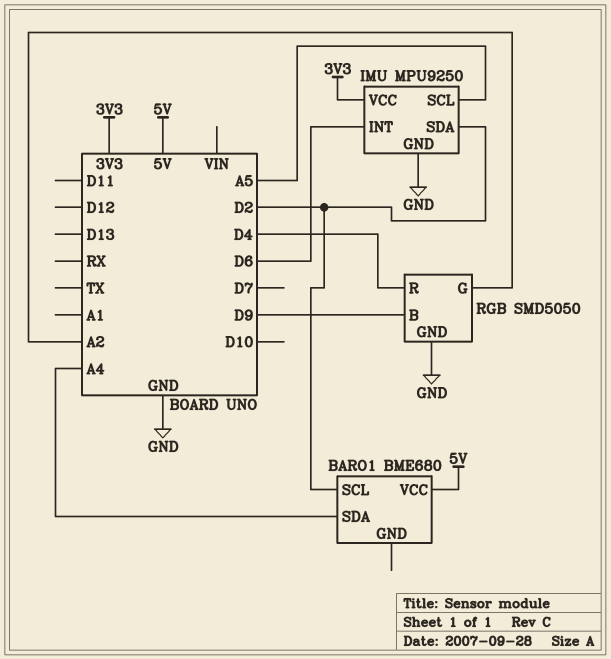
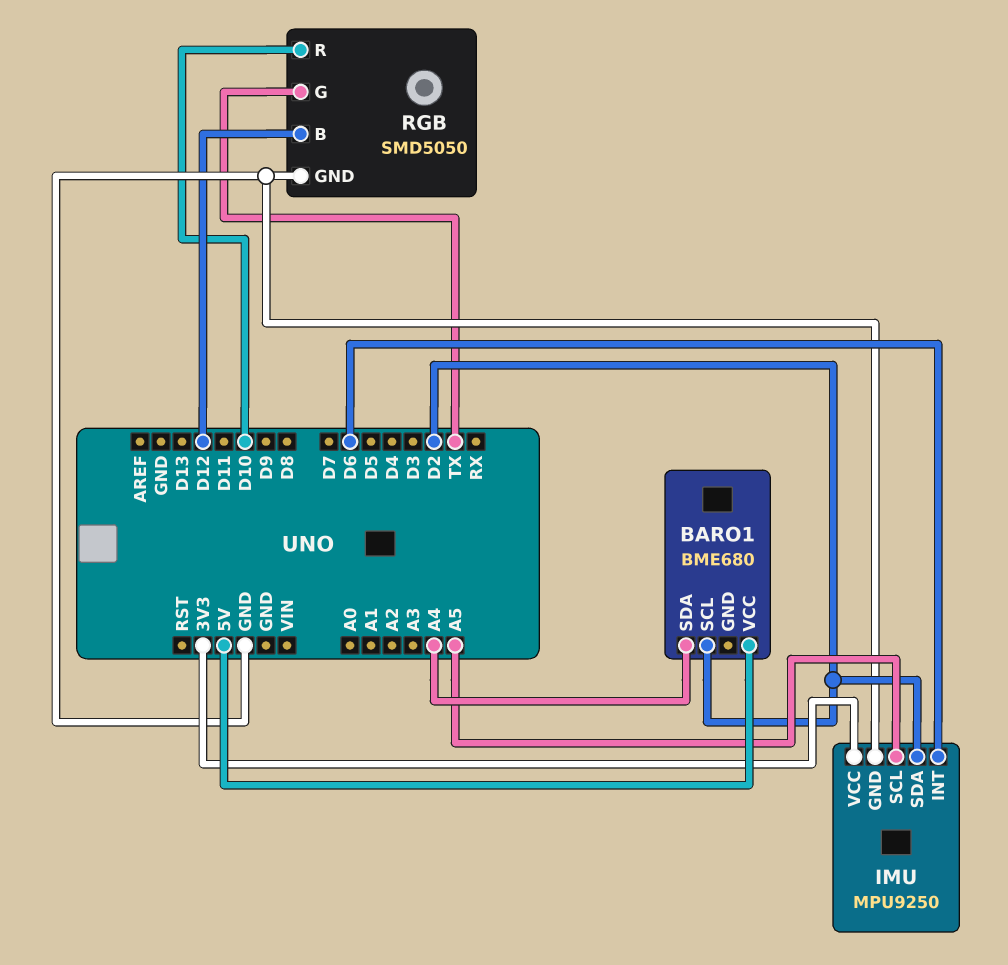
RGB pin B: D9 -> D12
RGB pin G: A2 -> TX
RGB pin R: D4 -> D10

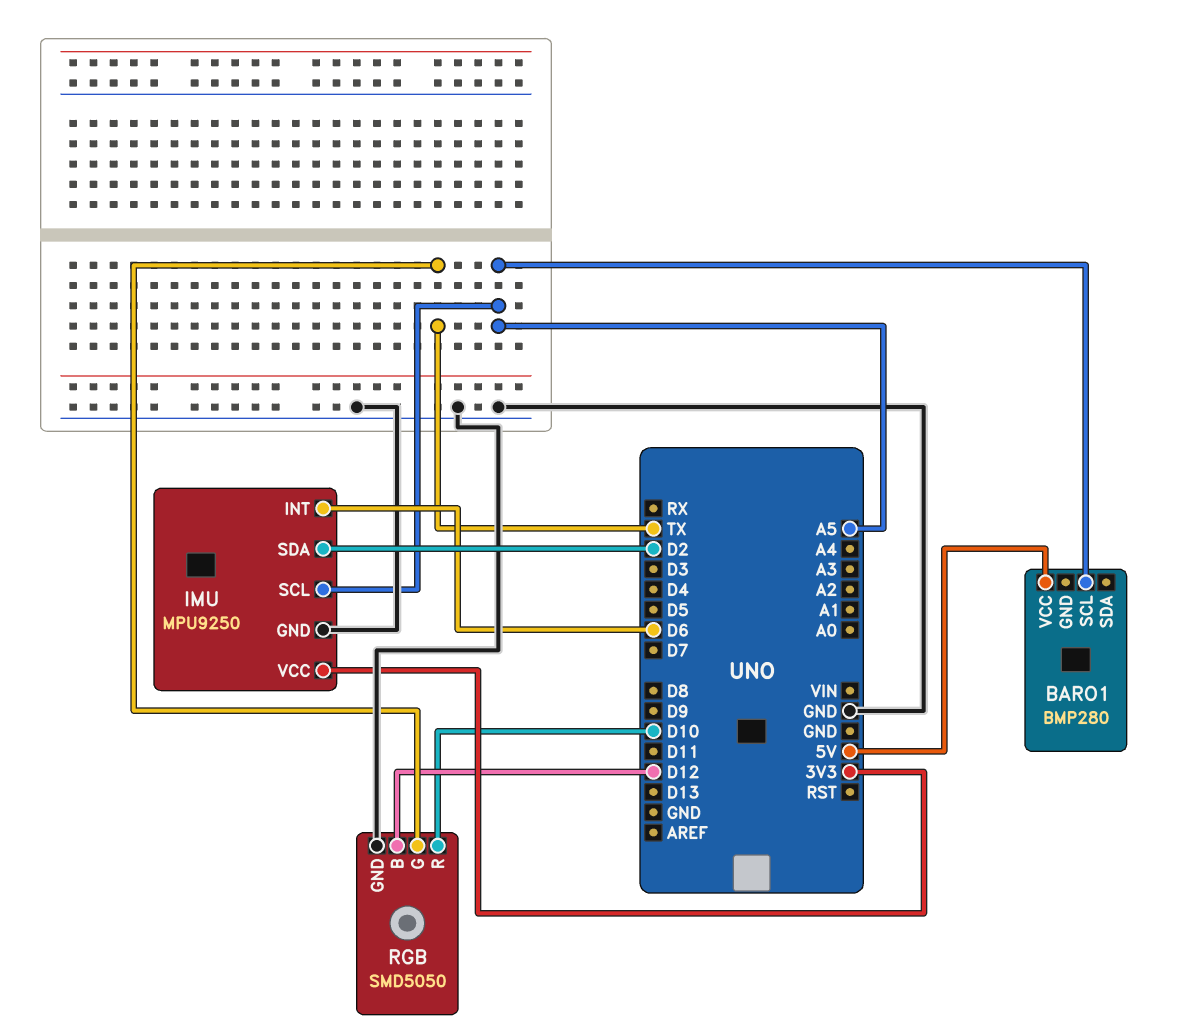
BARO1: BME680 -> BMP280
BARO1 pin SCL: D2 -> A5
BARO1 pin SDA: A4 -> none

